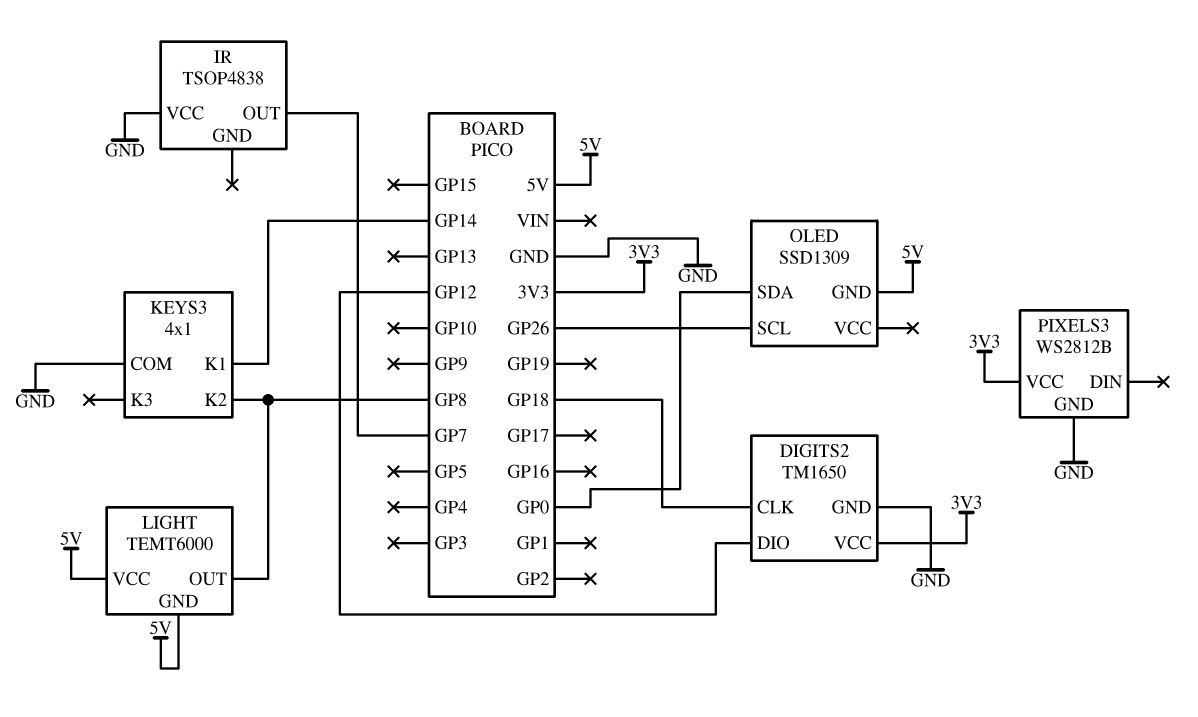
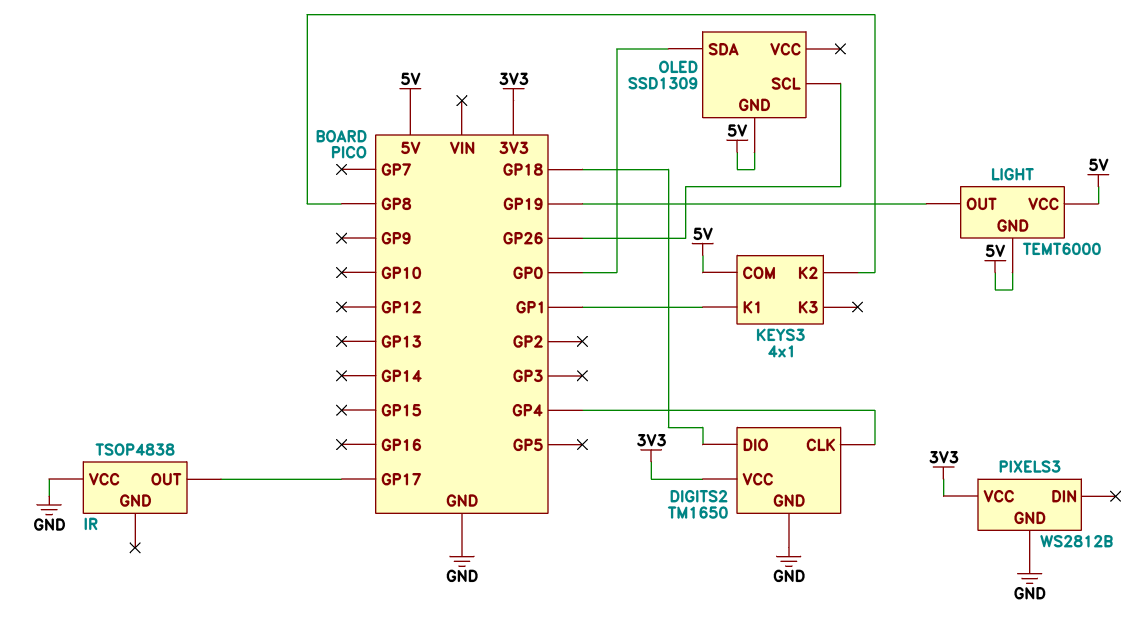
DIGITS2 pin CLK: GP18 -> GP4
DIGITS2 pin DIO: GP12 -> GP18
IR pin OUT: GP7 -> GP17
KEYS3 pin COM: GND -> 5V
KEYS3 pin K1: GP14 -> GP1
LIGHT pin OUT: GP8 -> GP19

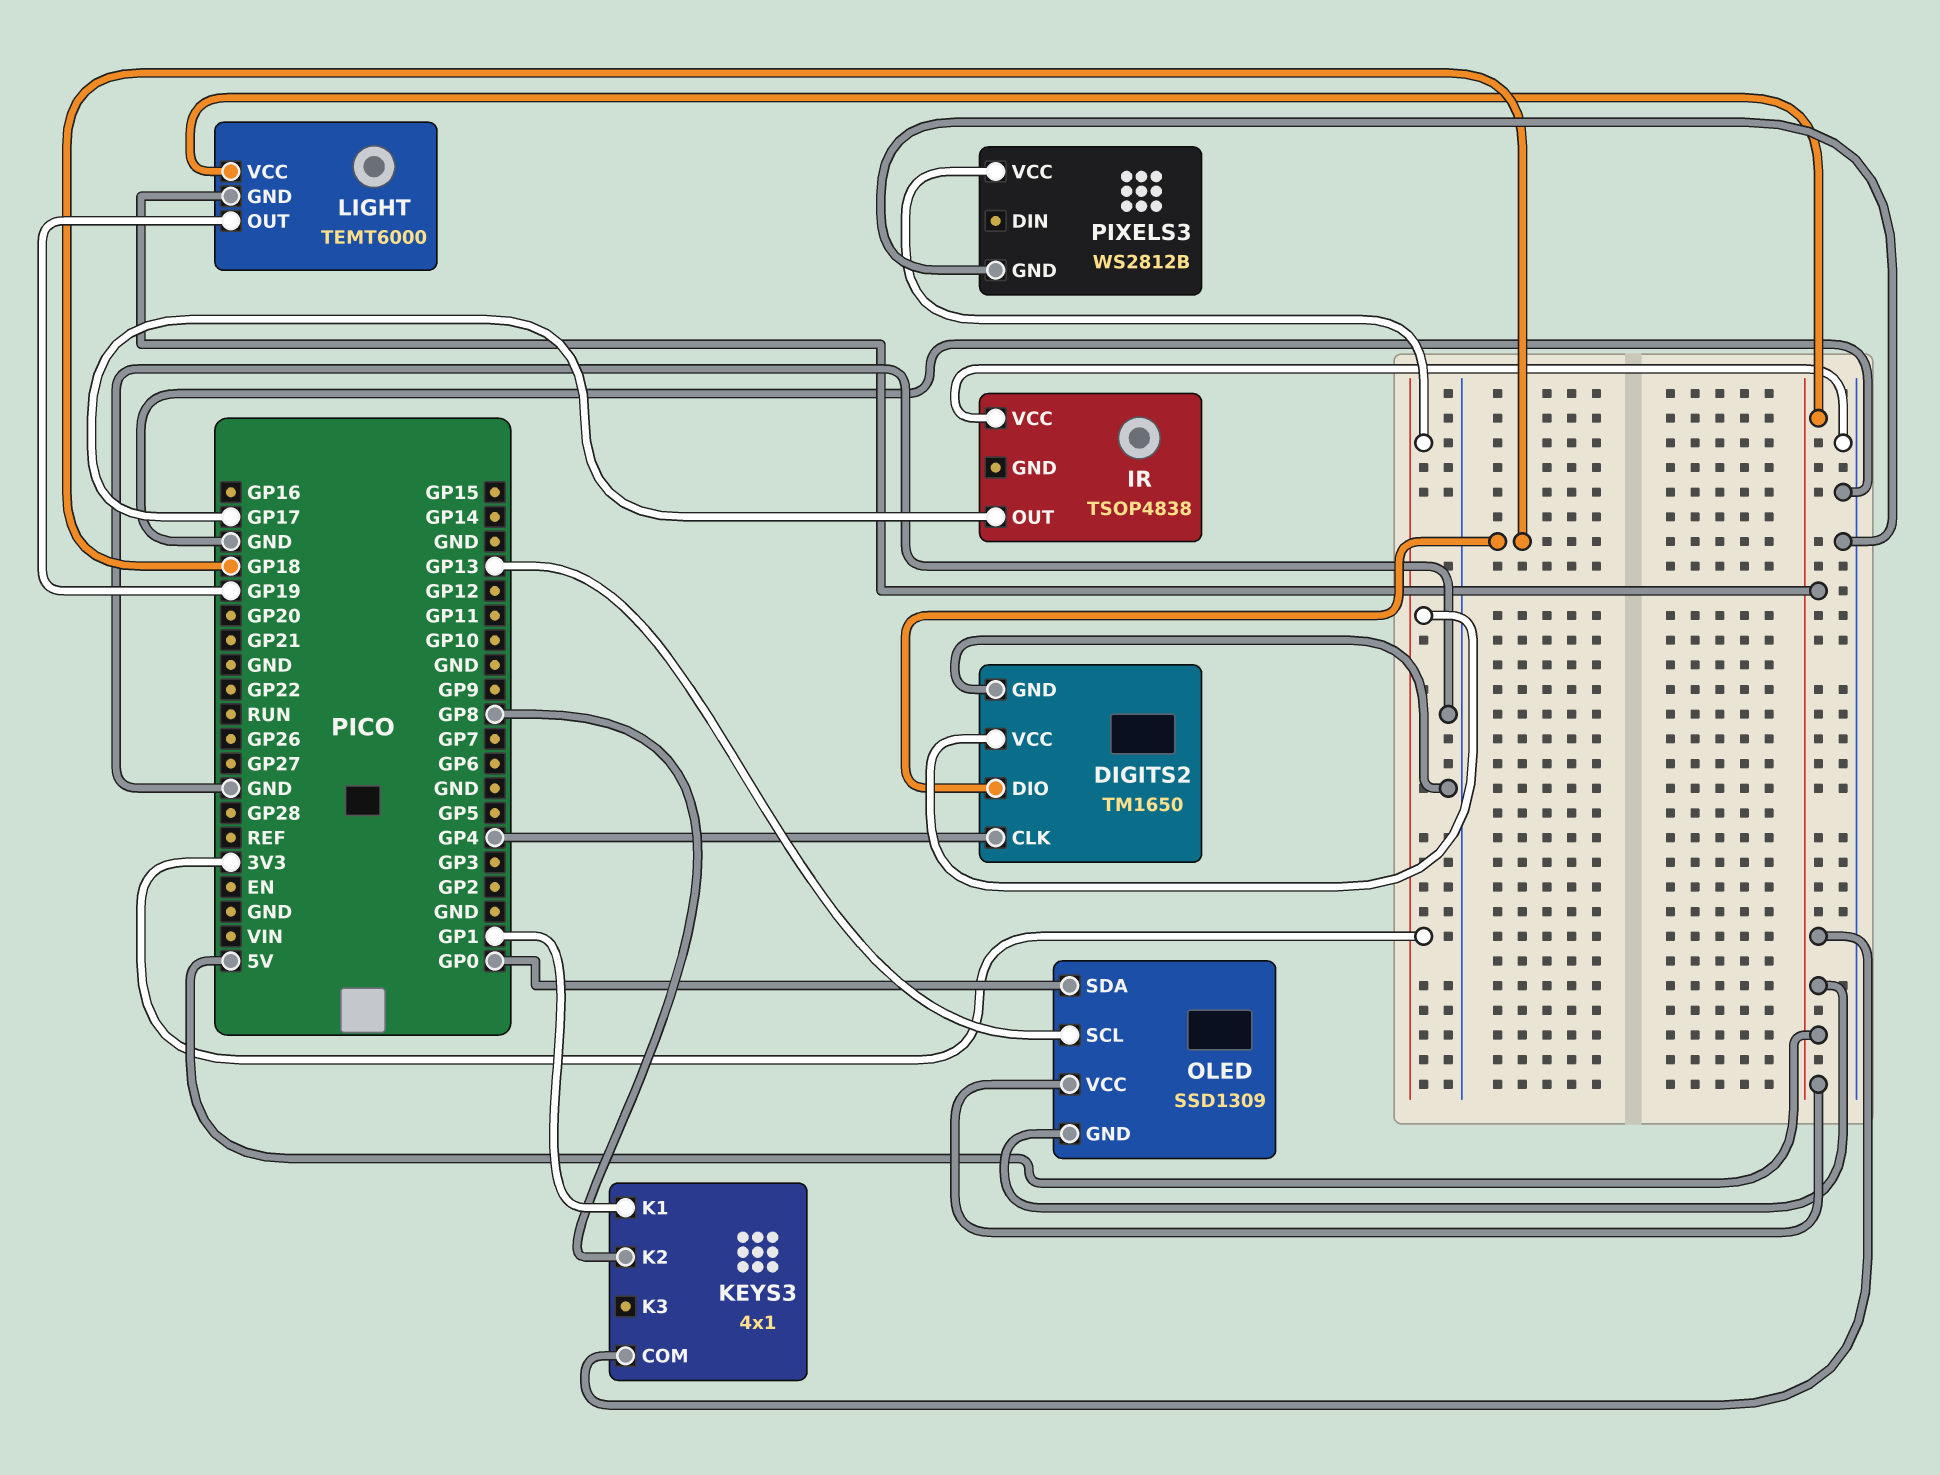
OLED pin SCL: GP26 -> GP13
OLED pin VCC: none -> 5V

